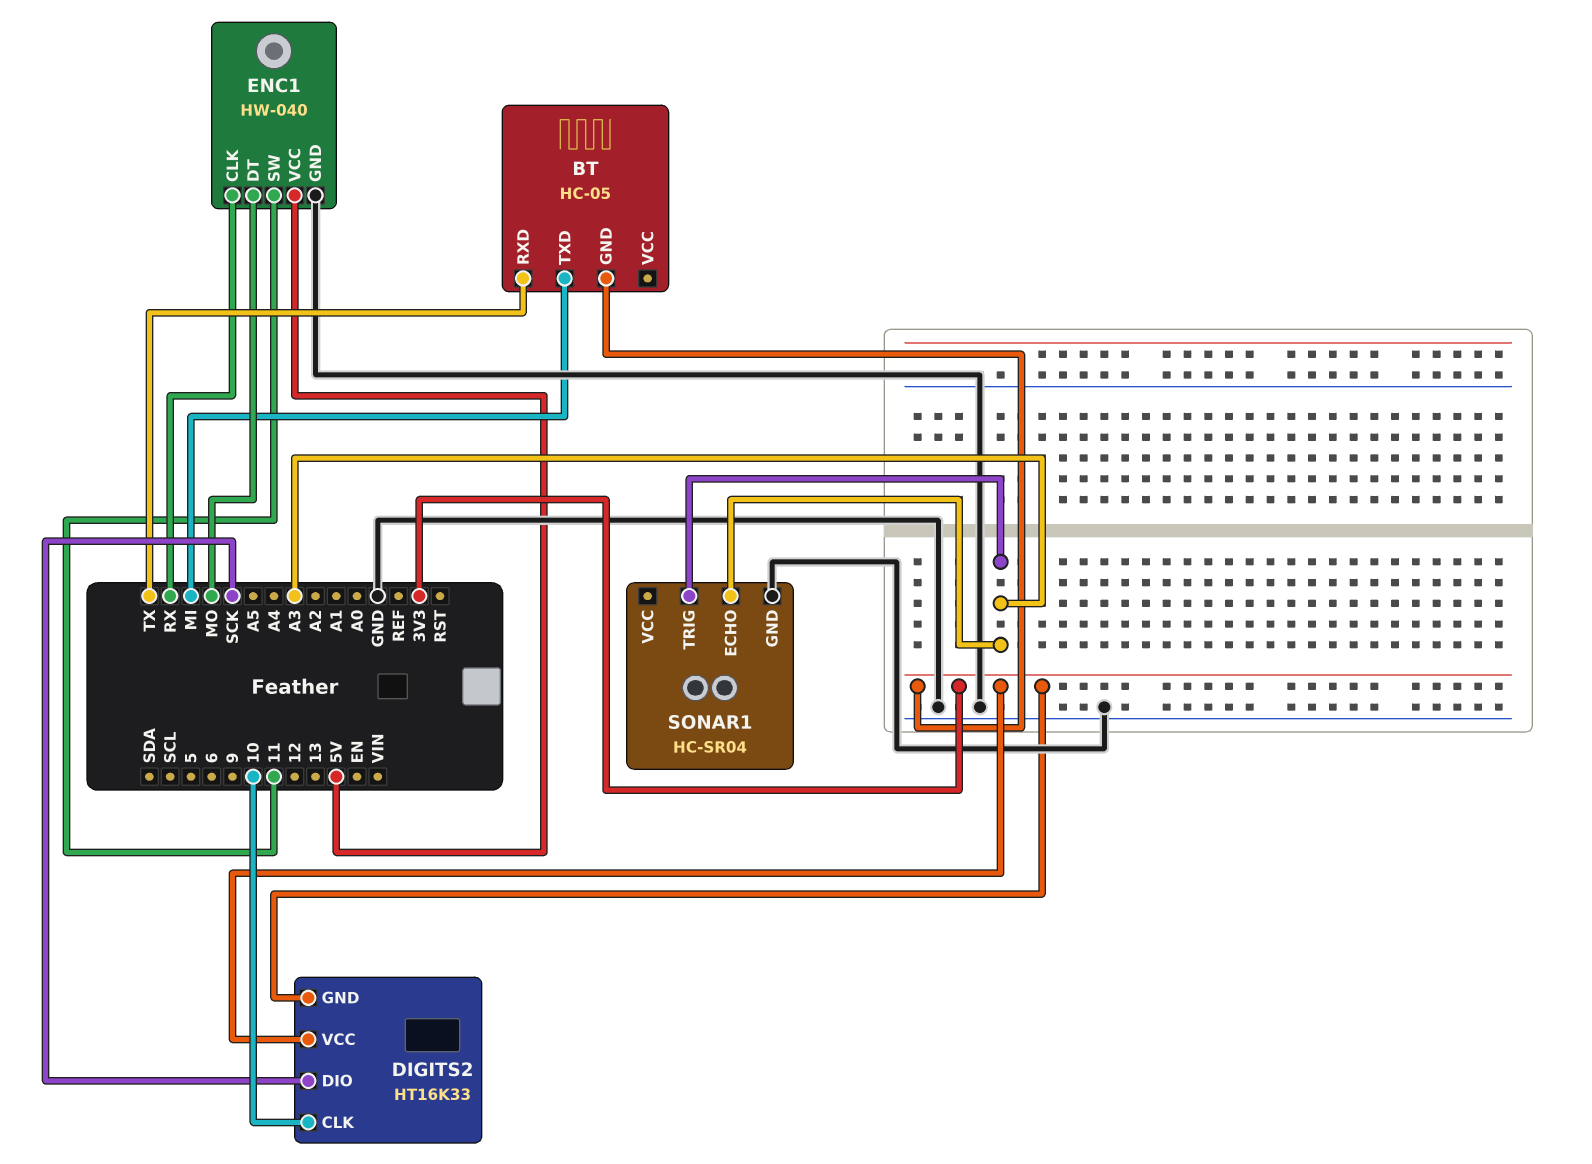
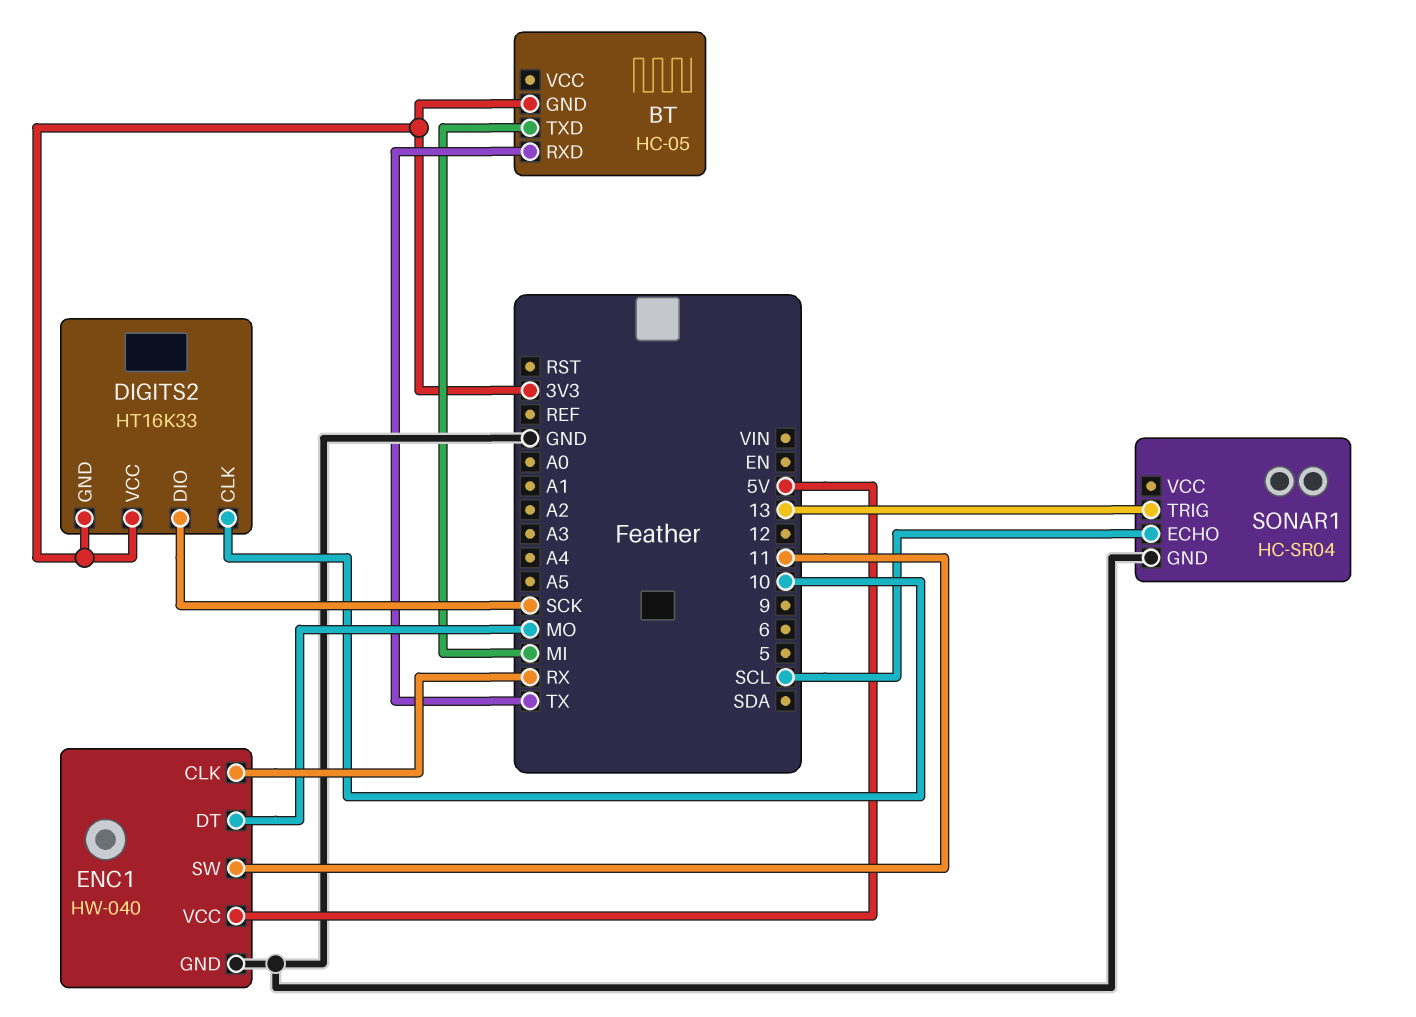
SONAR1 pin ECHO: A3 -> SCL
SONAR1 pin TRIG: A3 -> 13

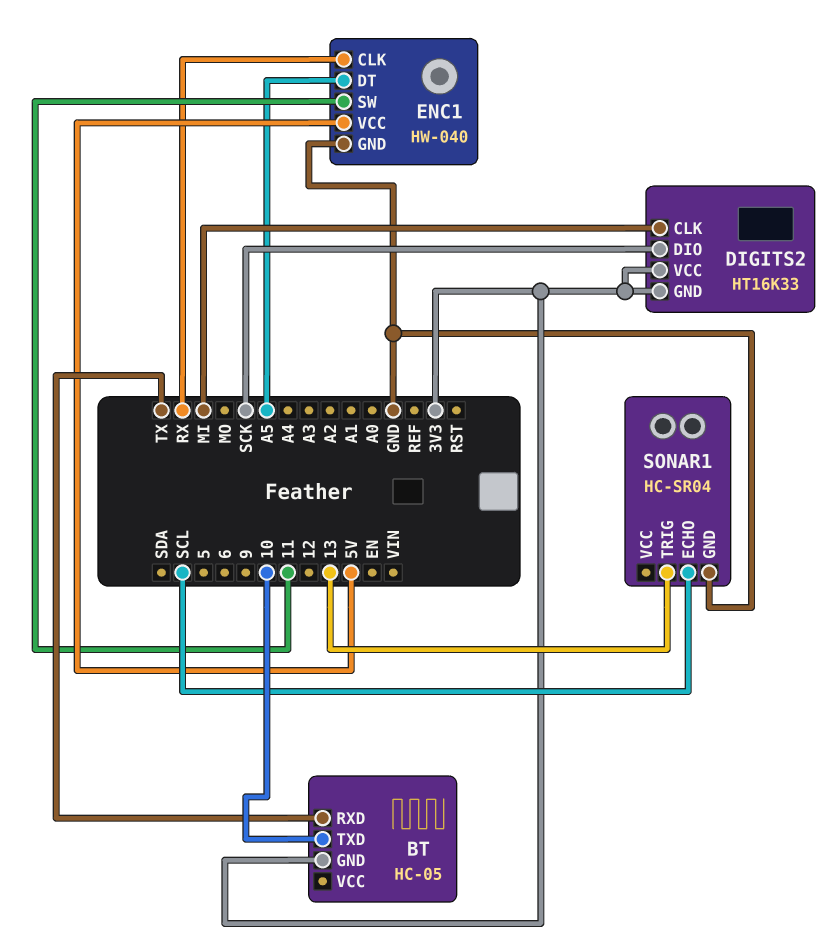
BT pin TXD: MI -> 10
DIGITS2 pin CLK: 10 -> MI
ENC1 pin DT: MO -> A5

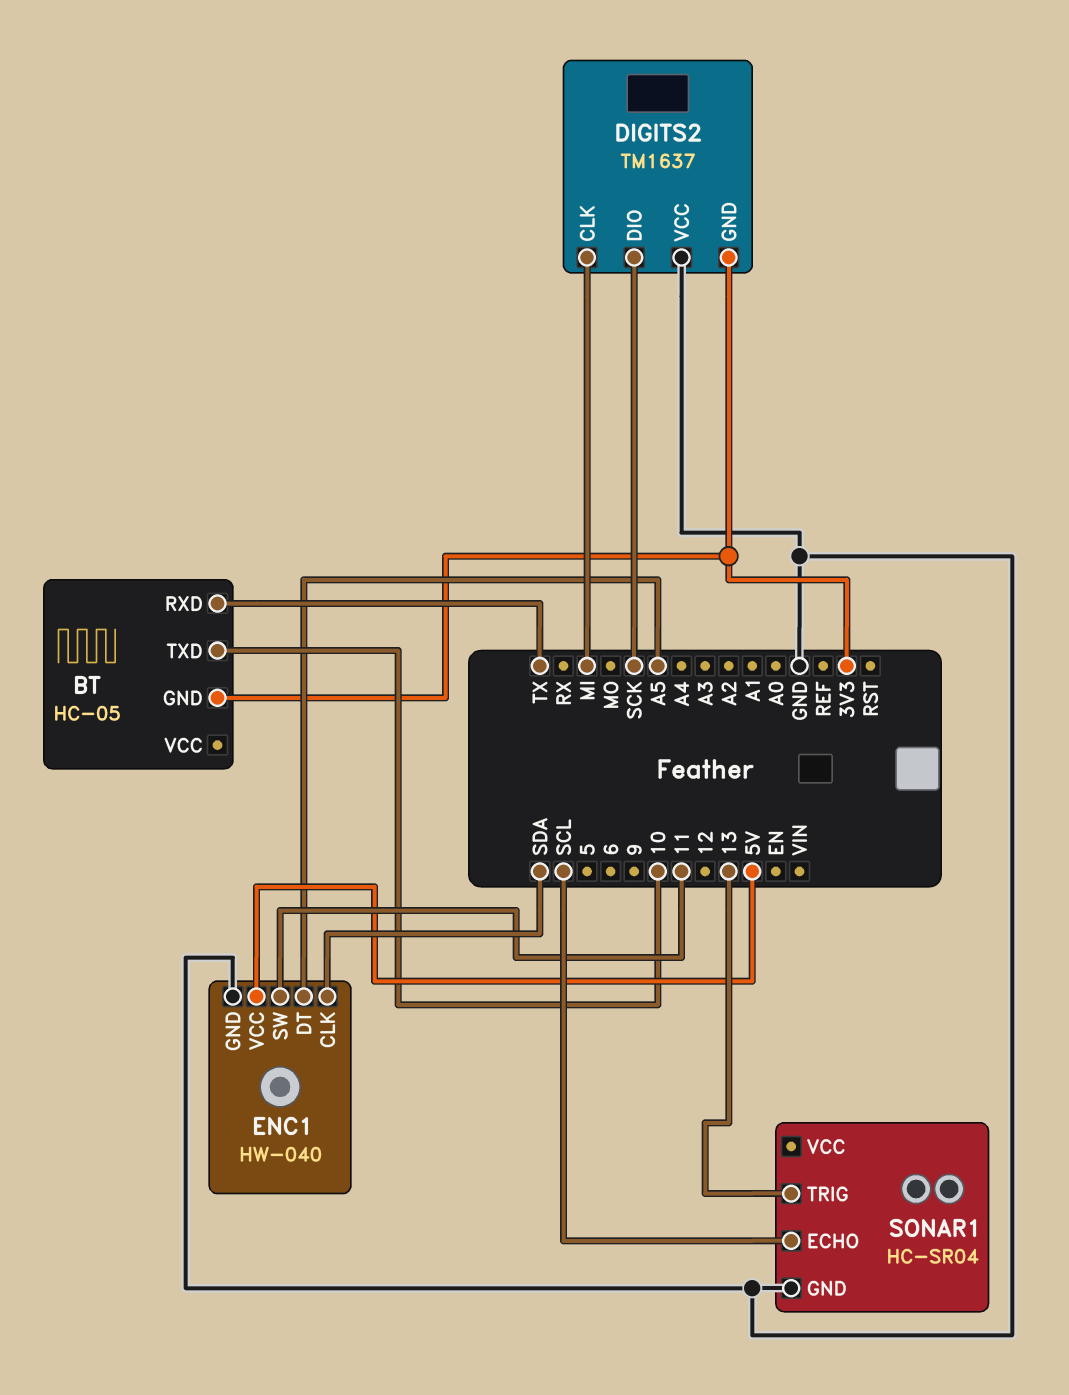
DIGITS2: HT16K33 -> TM1637
DIGITS2 pin VCC: 3V3 -> GND
ENC1 pin CLK: RX -> SDA

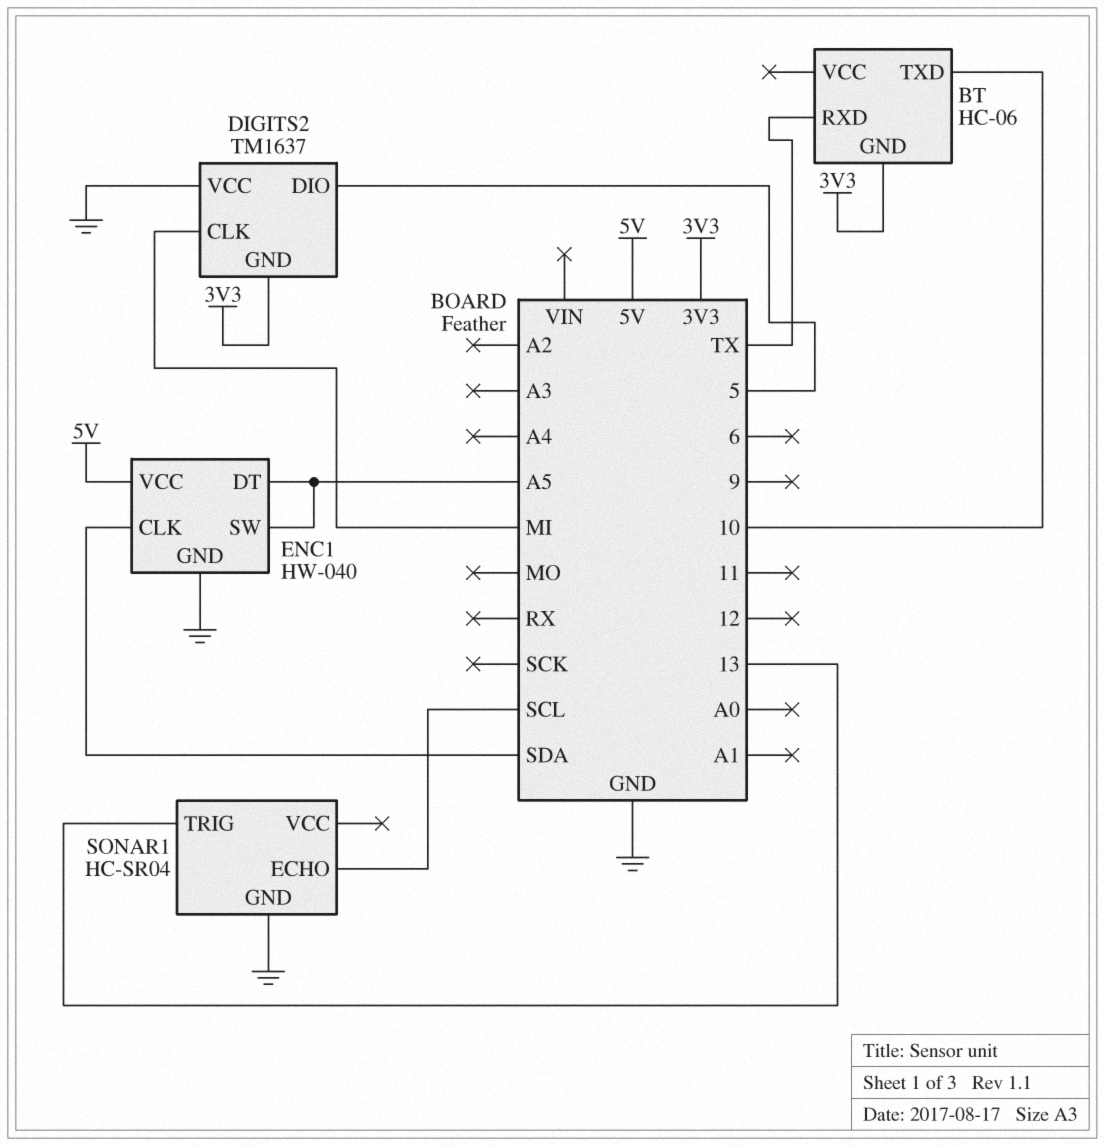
BT: HC-05 -> HC-06
DIGITS2 pin DIO: SCK -> 5
ENC1 pin SW: 11 -> A5

